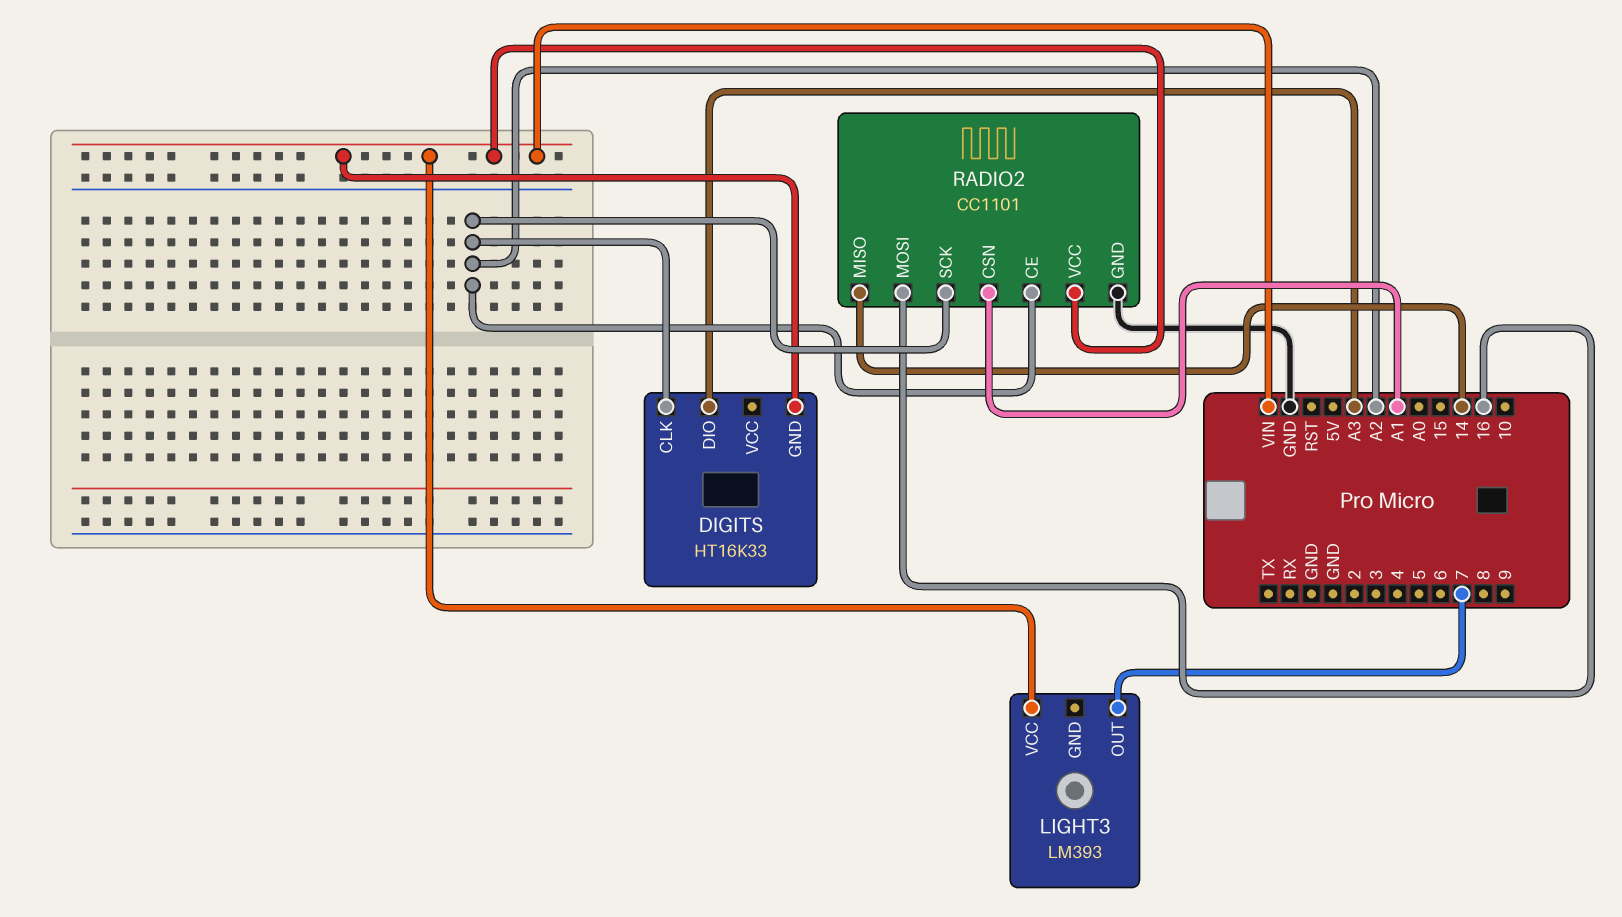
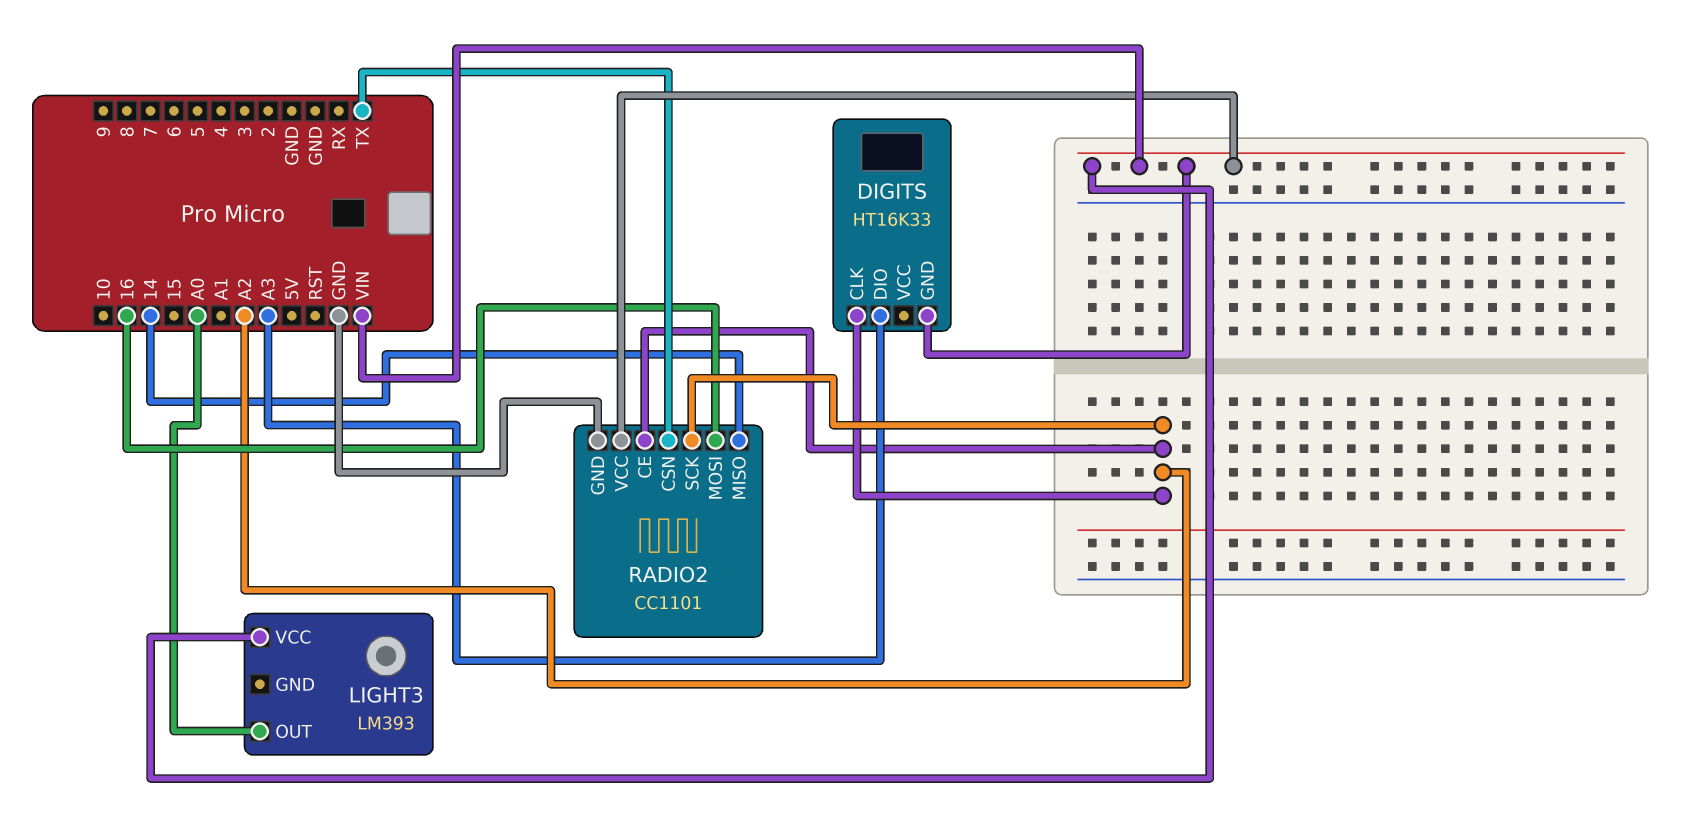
LIGHT3 pin OUT: 7 -> A0
RADIO2 pin CSN: A1 -> TX

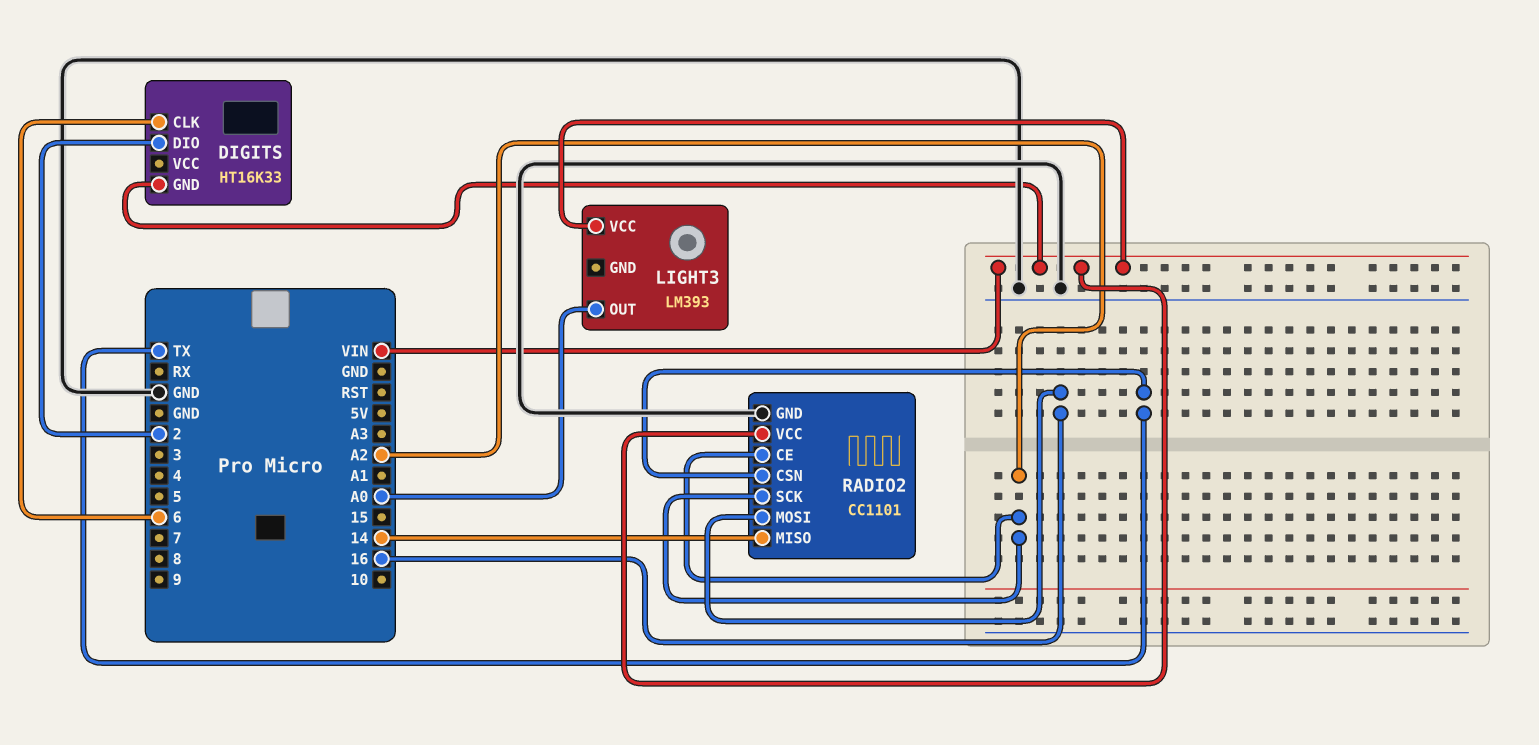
DIGITS pin CLK: A2 -> 6
DIGITS pin DIO: A3 -> 2

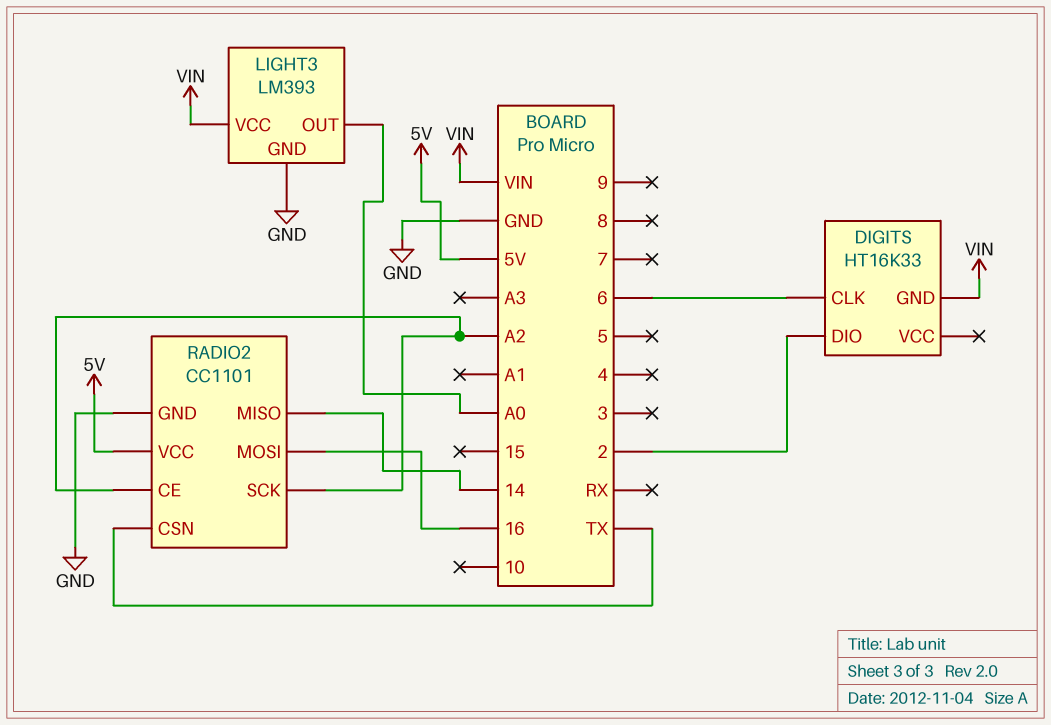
LIGHT3 pin GND: none -> GND
RADIO2 pin VCC: VIN -> 5V

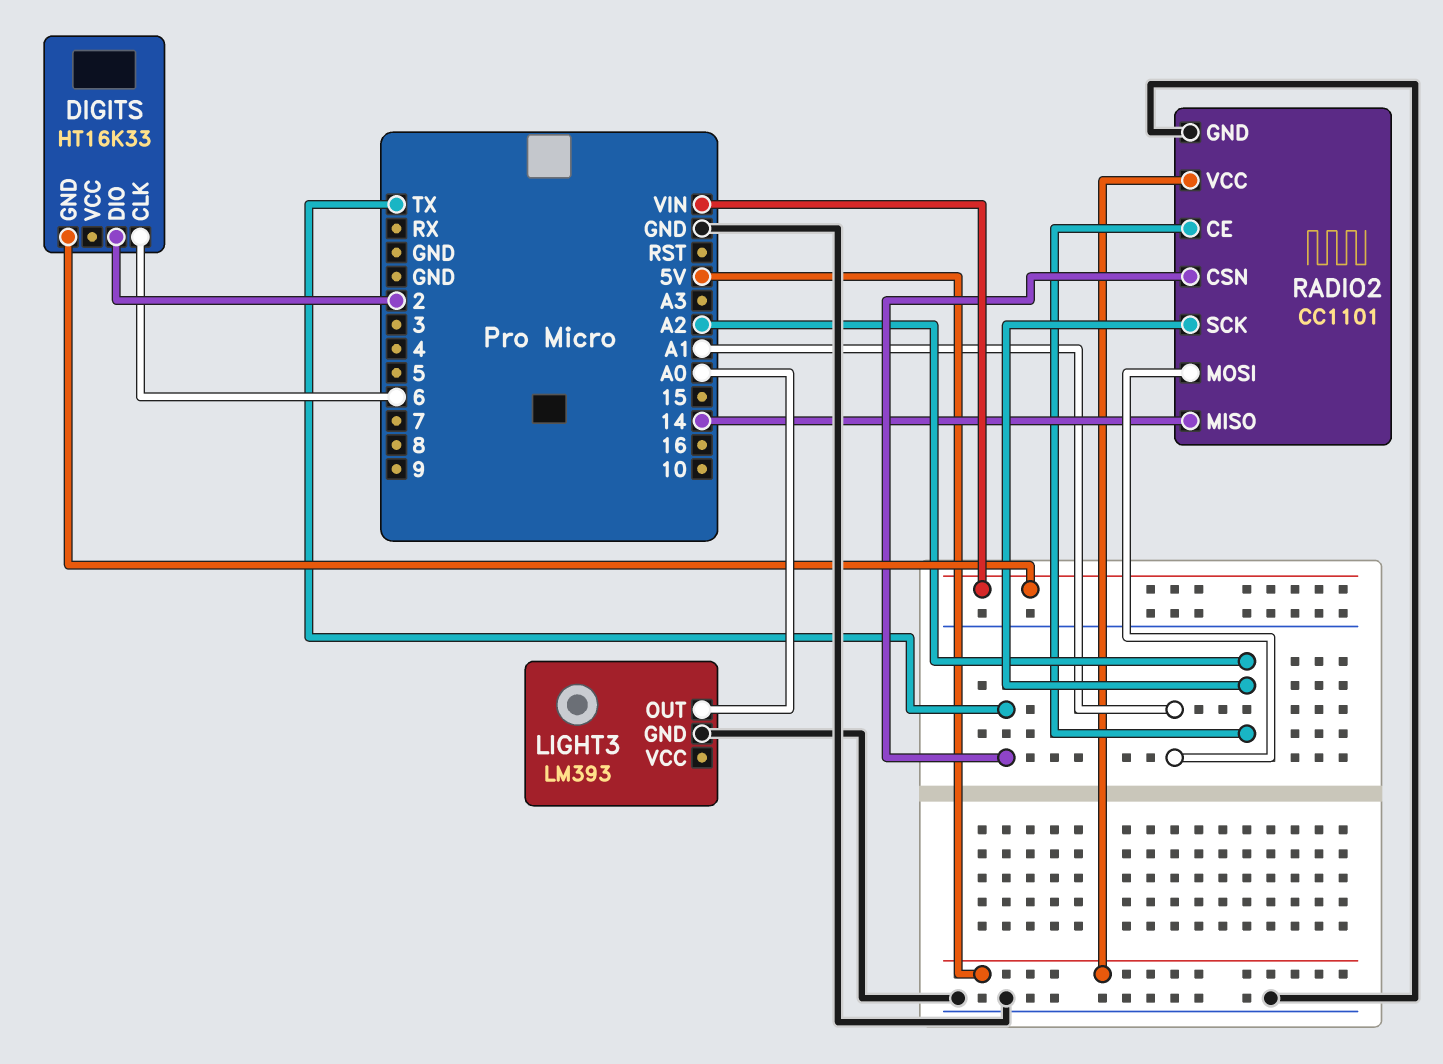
LIGHT3 pin VCC: VIN -> none
RADIO2 pin MOSI: 16 -> A1

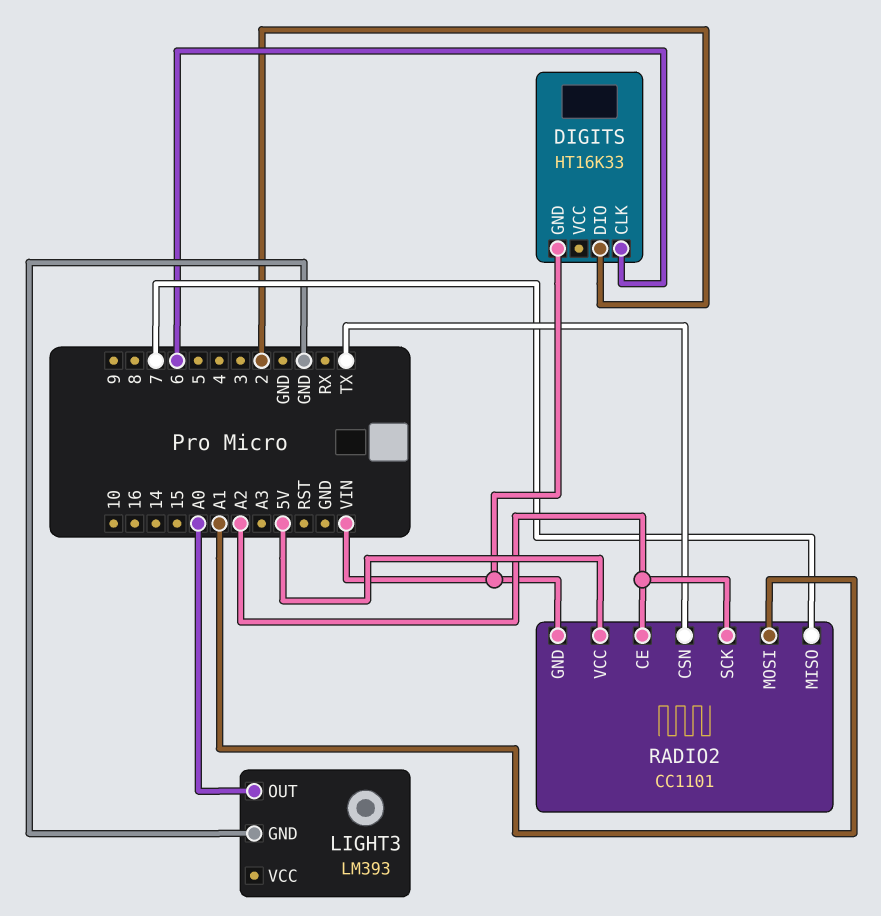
RADIO2 pin GND: GND -> VIN
RADIO2 pin MISO: 14 -> 7

